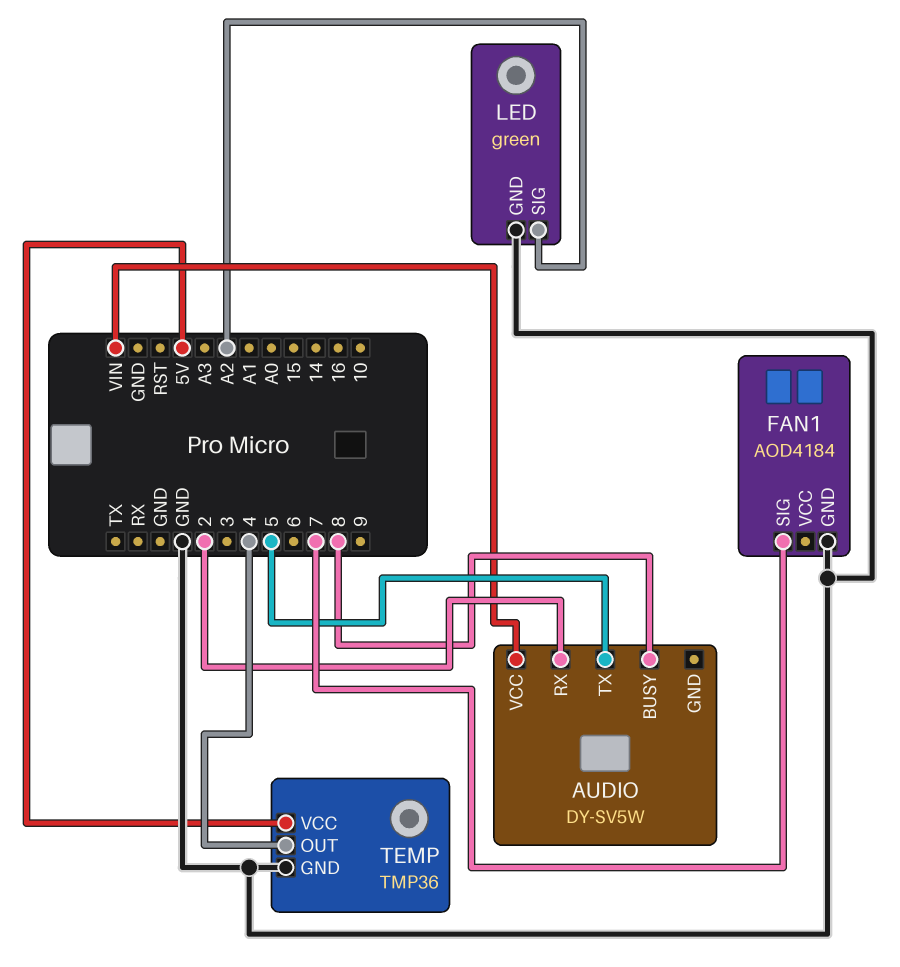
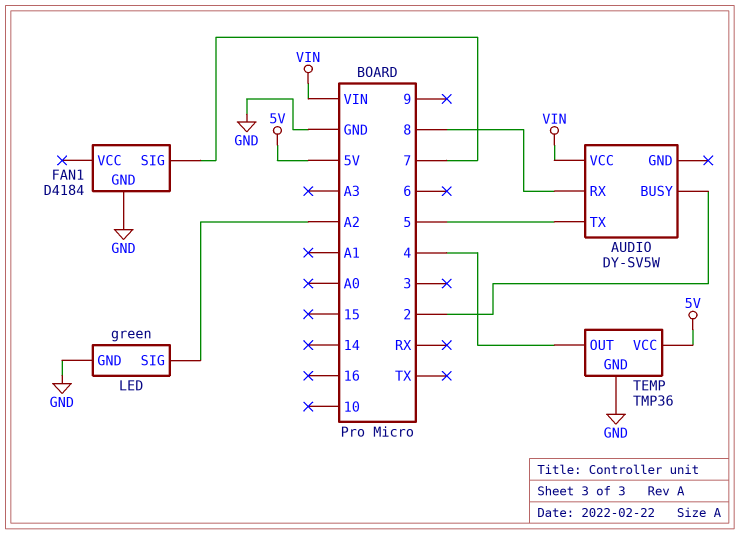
AUDIO pin BUSY: 8 -> 2
AUDIO pin RX: 2 -> 8
FAN1: AOD4184 -> D4184

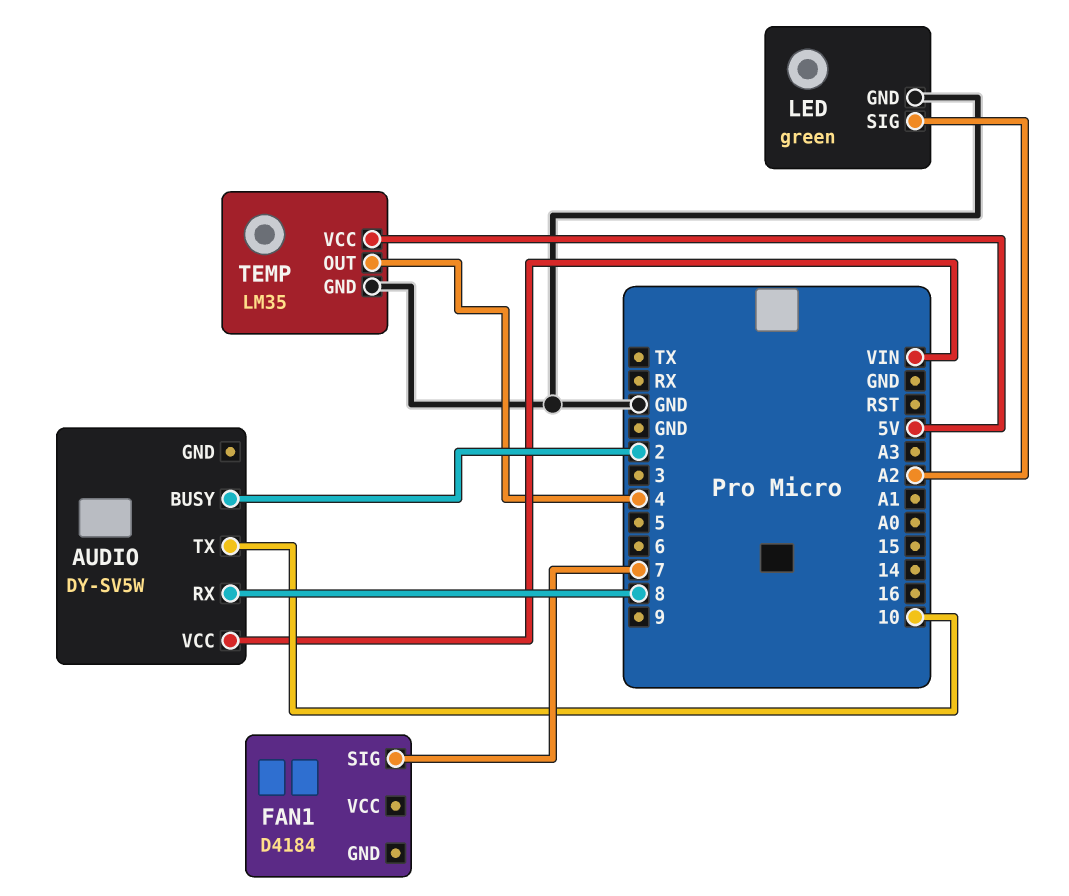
AUDIO pin TX: 5 -> 10
FAN1 pin GND: GND -> none
TEMP: TMP36 -> LM35

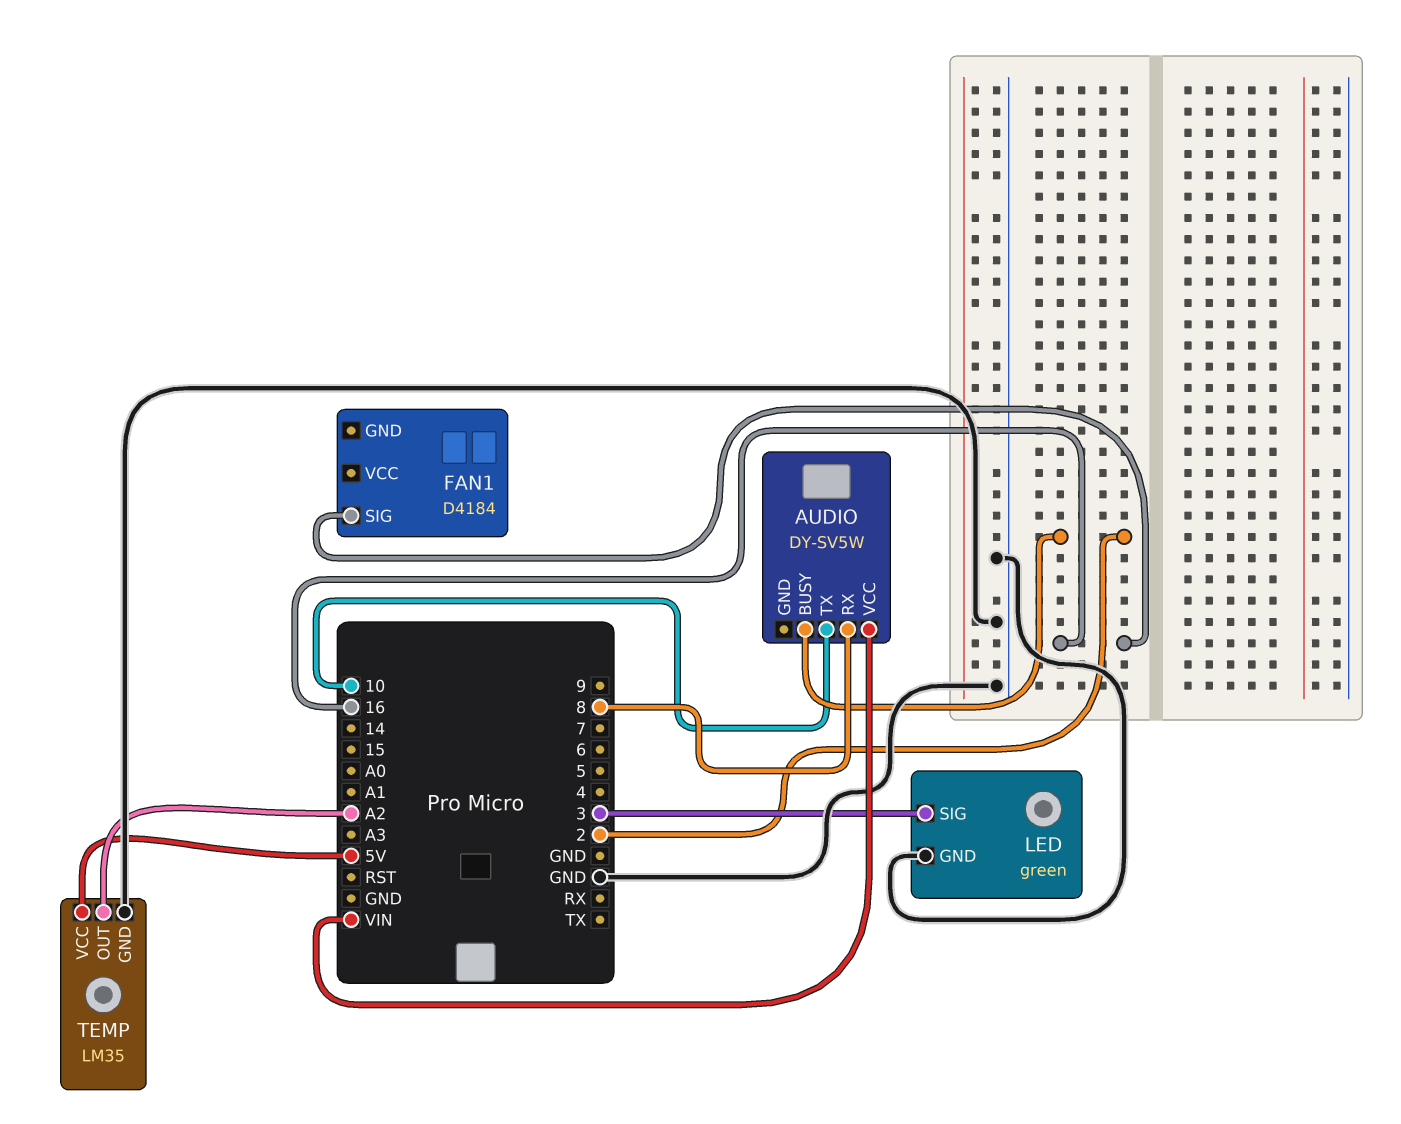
FAN1 pin SIG: 7 -> 16
LED pin SIG: A2 -> 3
TEMP pin OUT: 4 -> A2

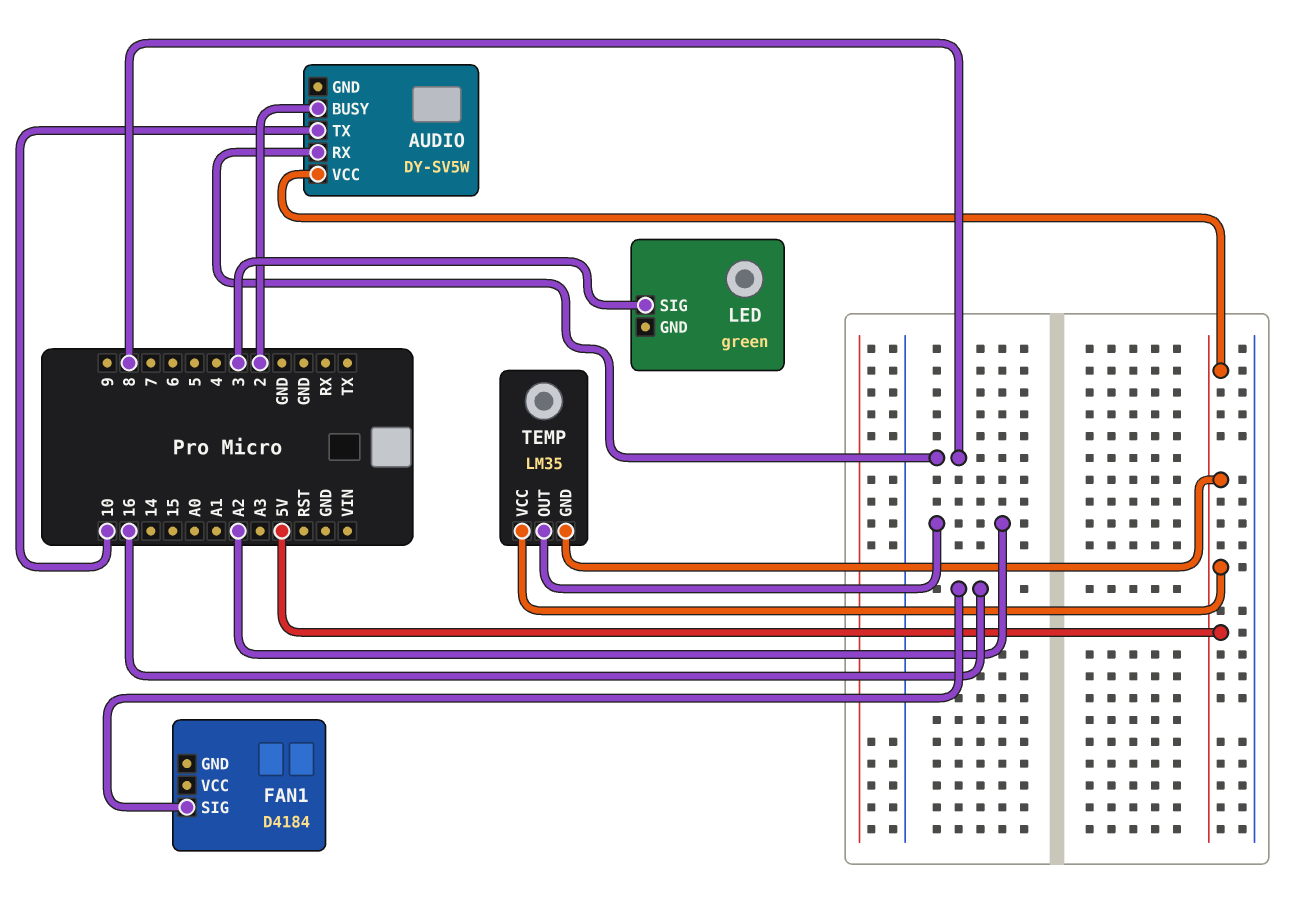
AUDIO pin VCC: VIN -> 5V
LED pin GND: GND -> none
TEMP pin GND: GND -> 5V

